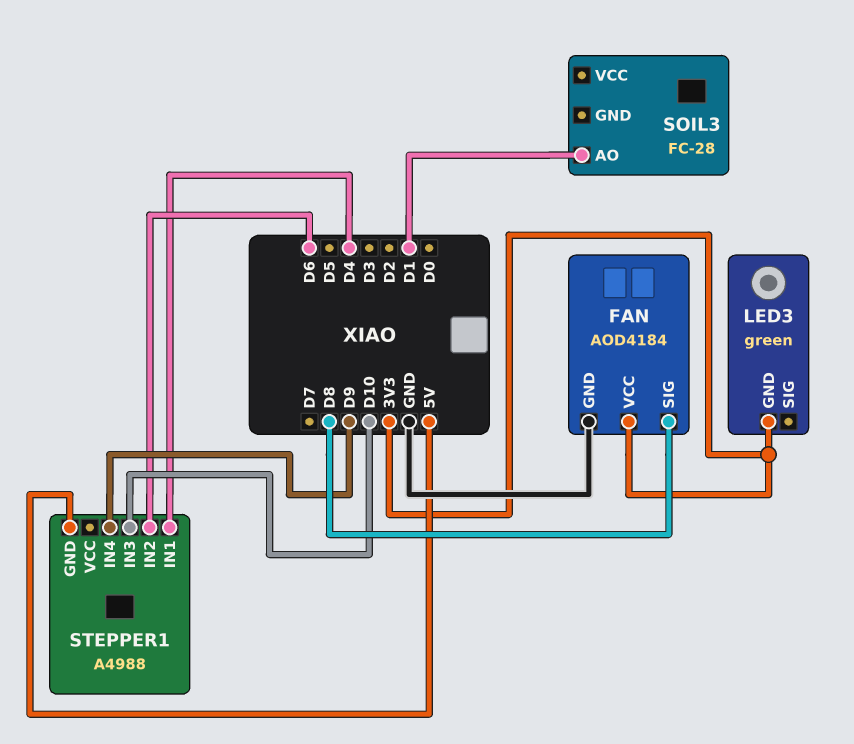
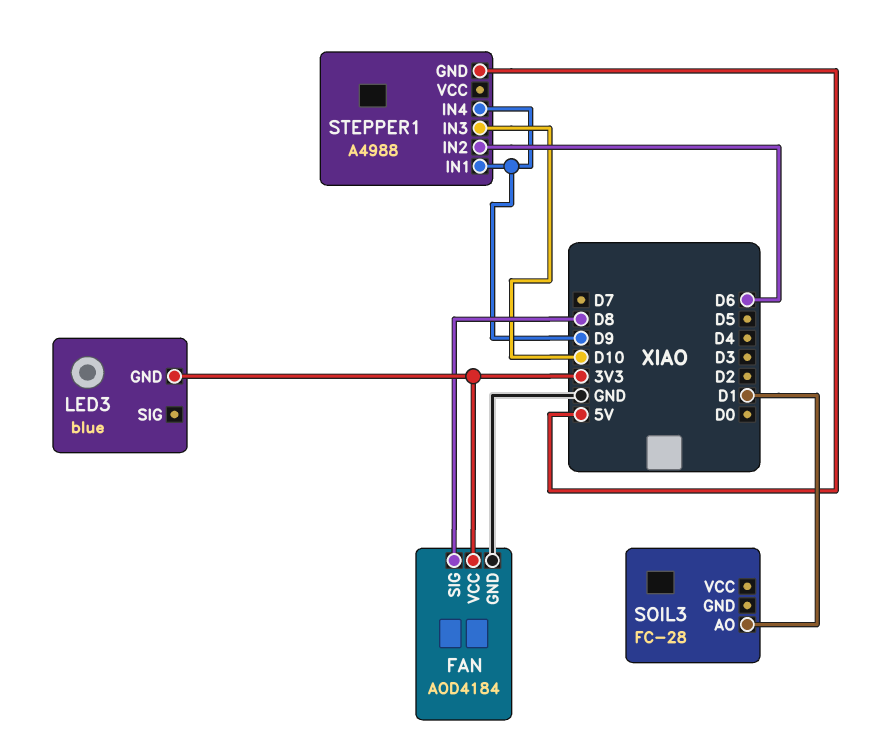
LED3: green -> blue
STEPPER1 pin IN1: D4 -> D9

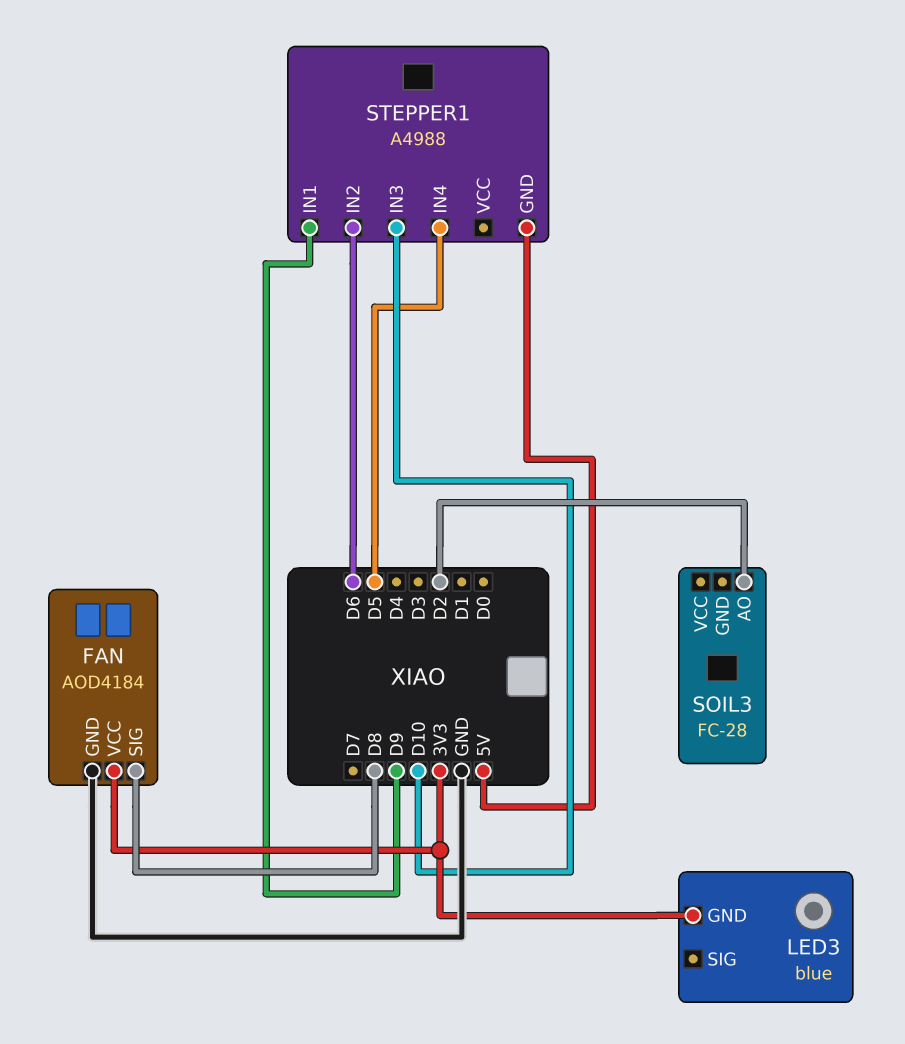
SOIL3 pin AO: D1 -> D2
STEPPER1 pin IN4: D9 -> D5

